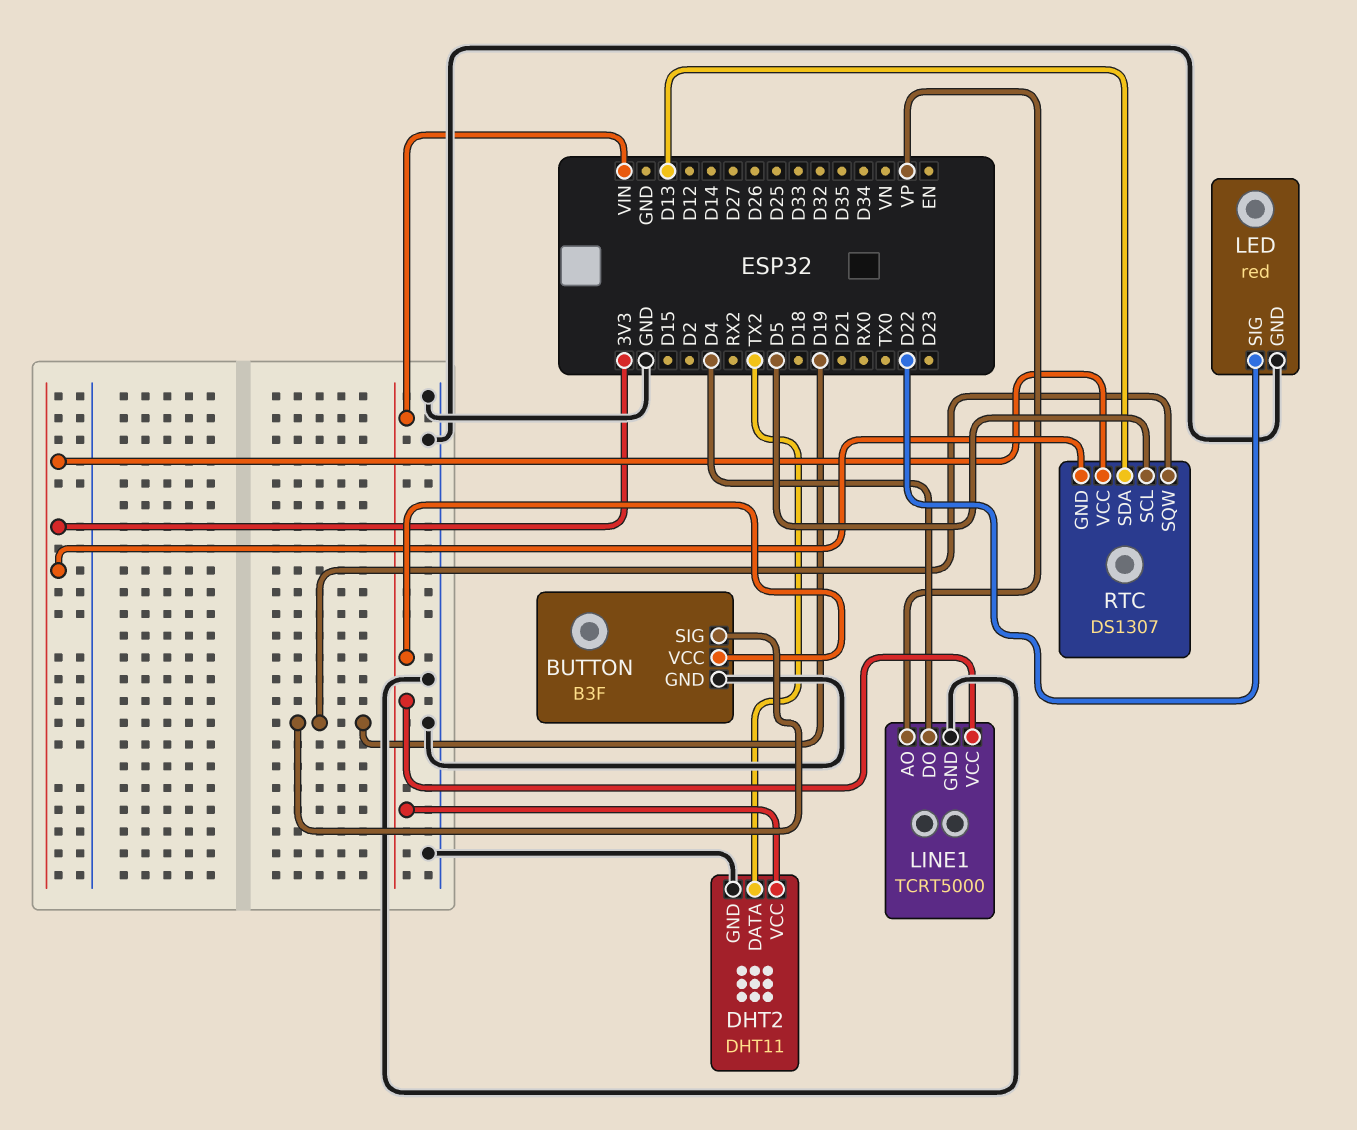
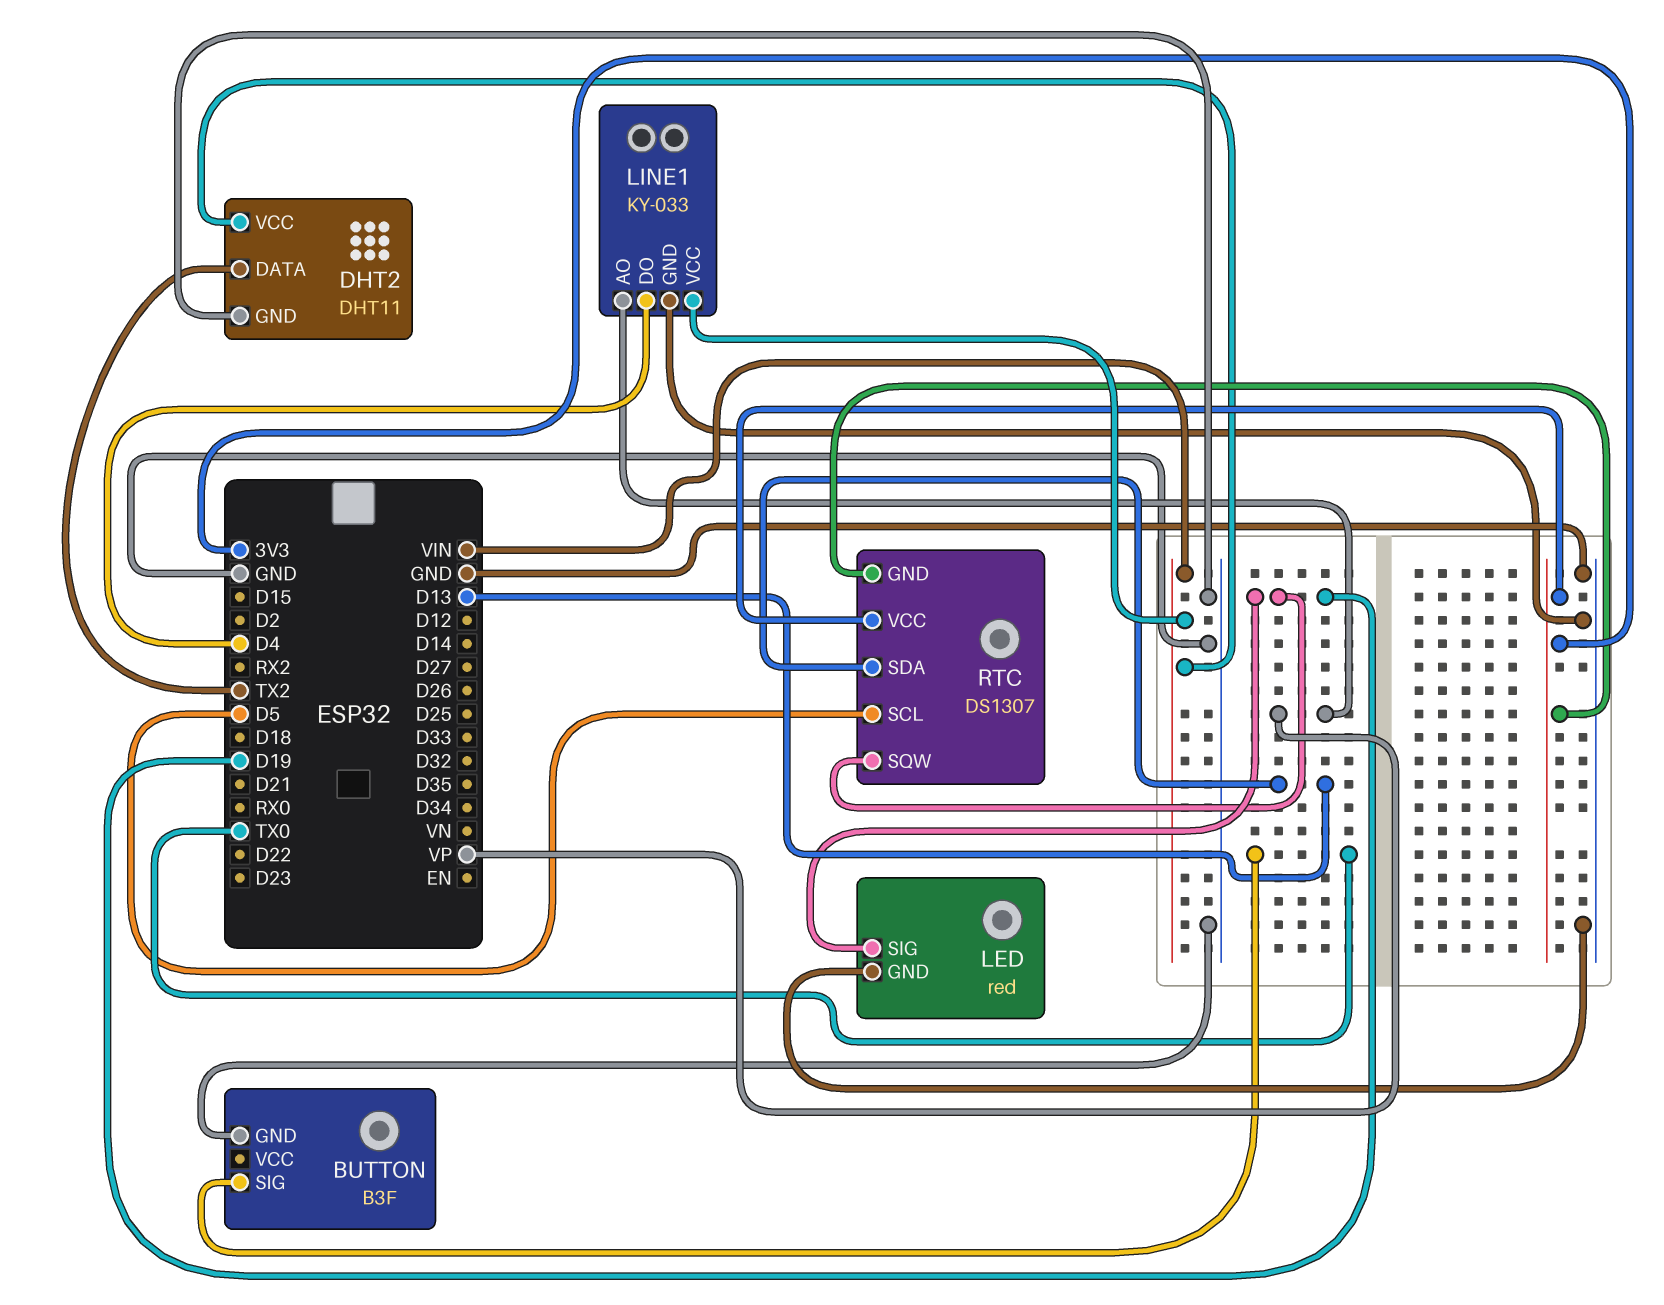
BUTTON pin SIG: D19 -> TX0
BUTTON pin VCC: VIN -> none
LED pin SIG: D22 -> D19
LINE1: TCRT5000 -> KY-033

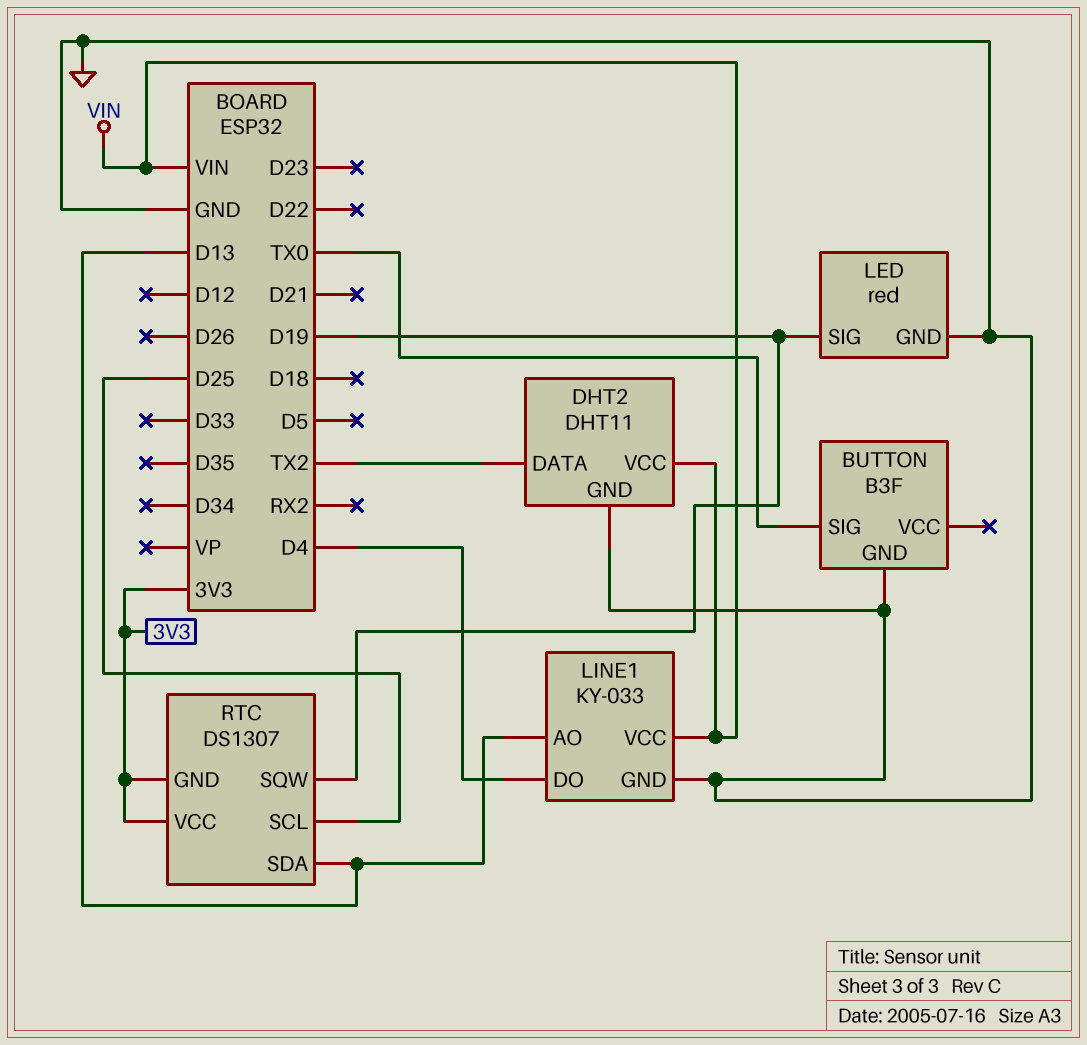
LINE1 pin AO: VP -> D13
RTC pin SCL: D5 -> D25

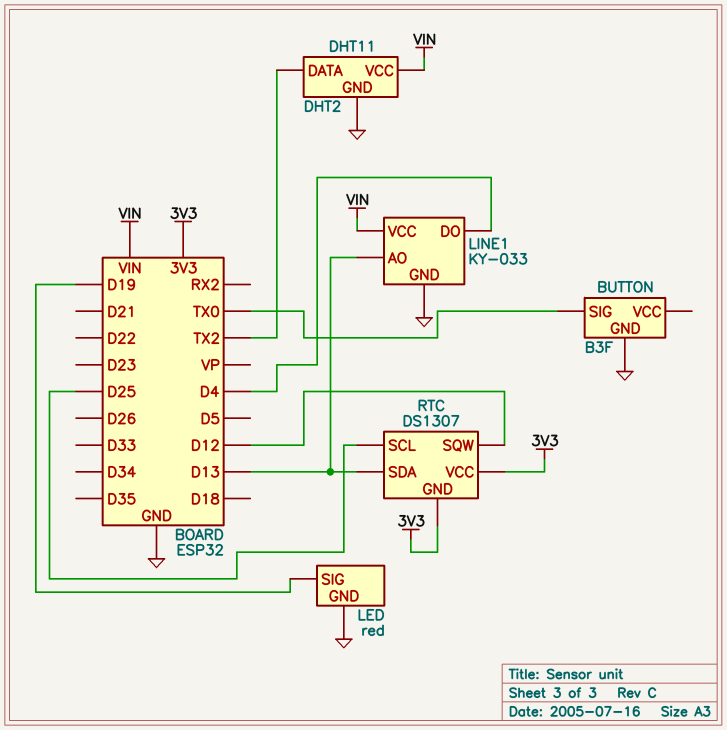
RTC pin SQW: D19 -> D12

